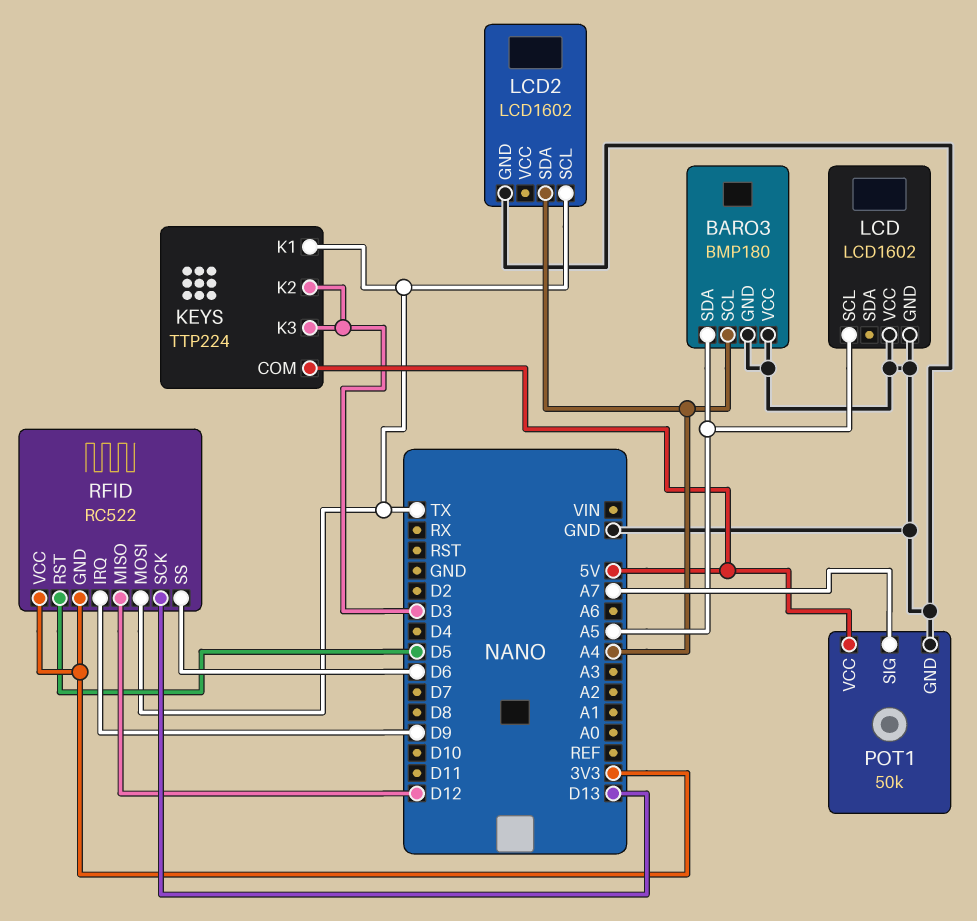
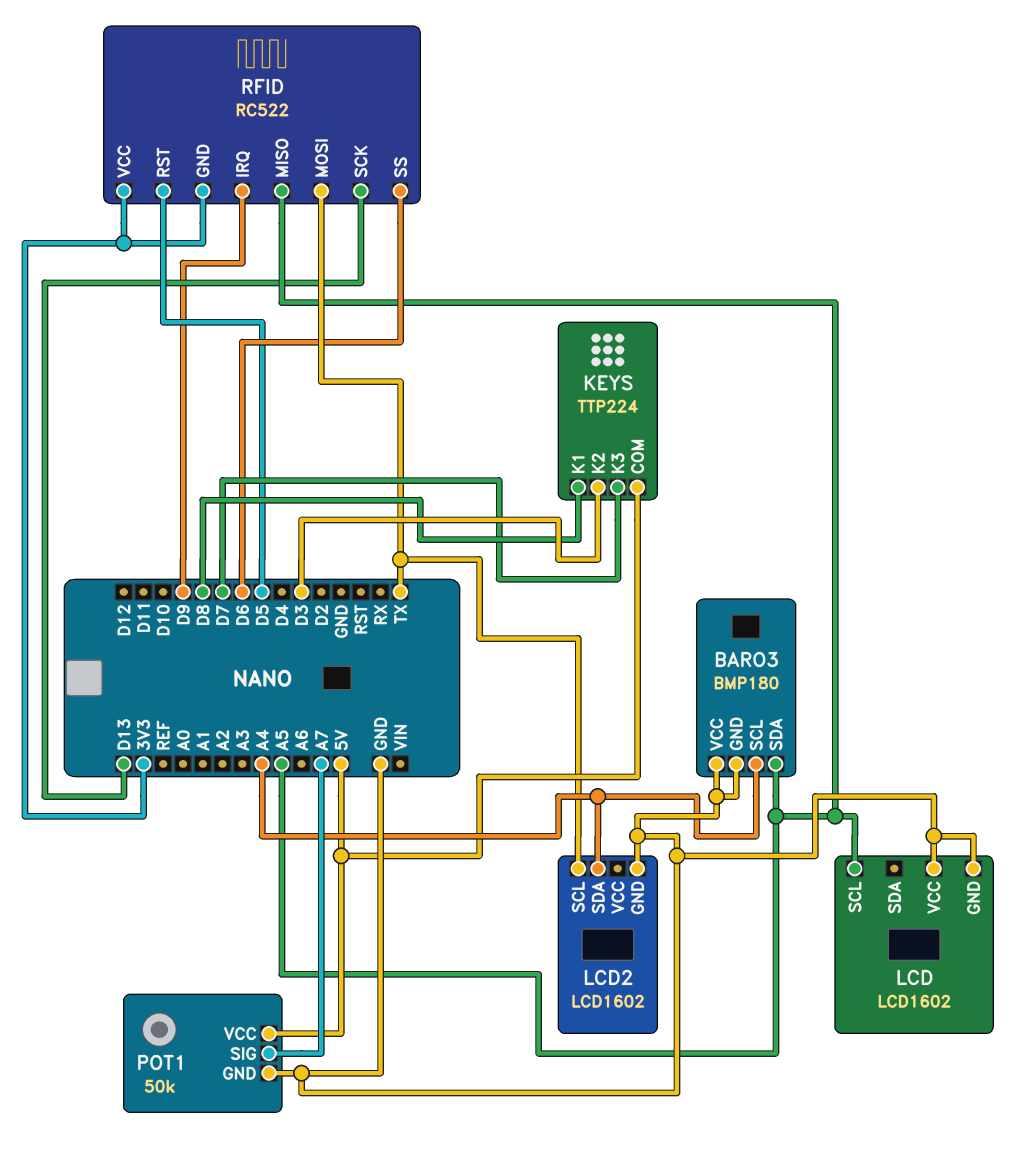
KEYS pin K1: TX -> D8
KEYS pin K3: D3 -> D7
RFID pin MISO: D12 -> A5

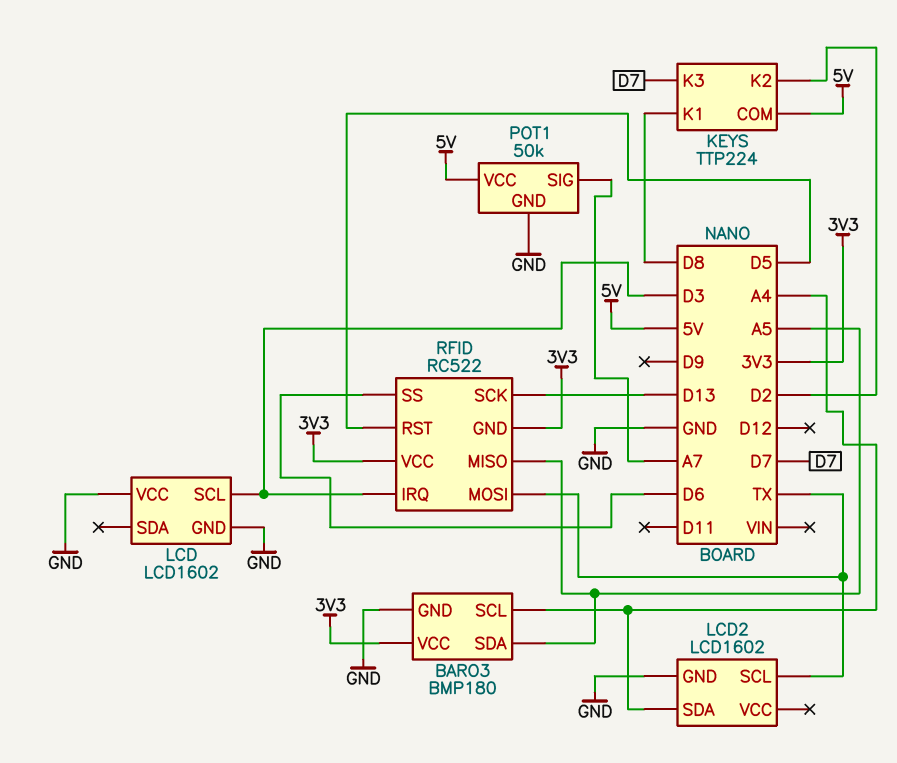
BARO3 pin VCC: GND -> 3V3
KEYS pin K2: D3 -> D2
LCD pin SCL: A5 -> D3
RFID pin IRQ: D9 -> D3

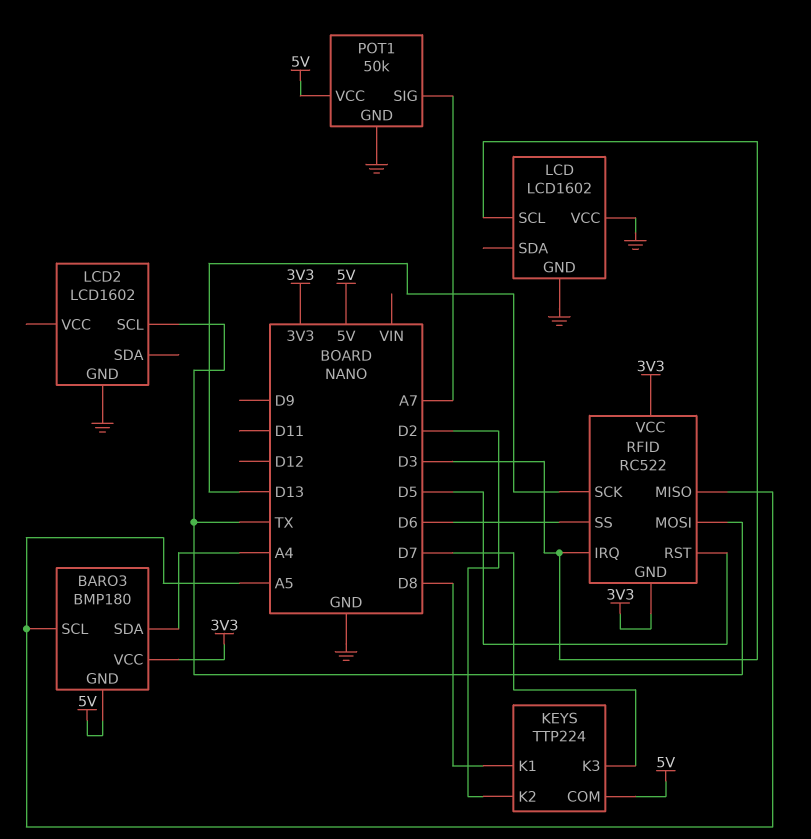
BARO3 pin GND: GND -> 5V
BARO3 pin SCL: A4 -> A5
BARO3 pin SDA: A5 -> A4
LCD2 pin SDA: A4 -> none

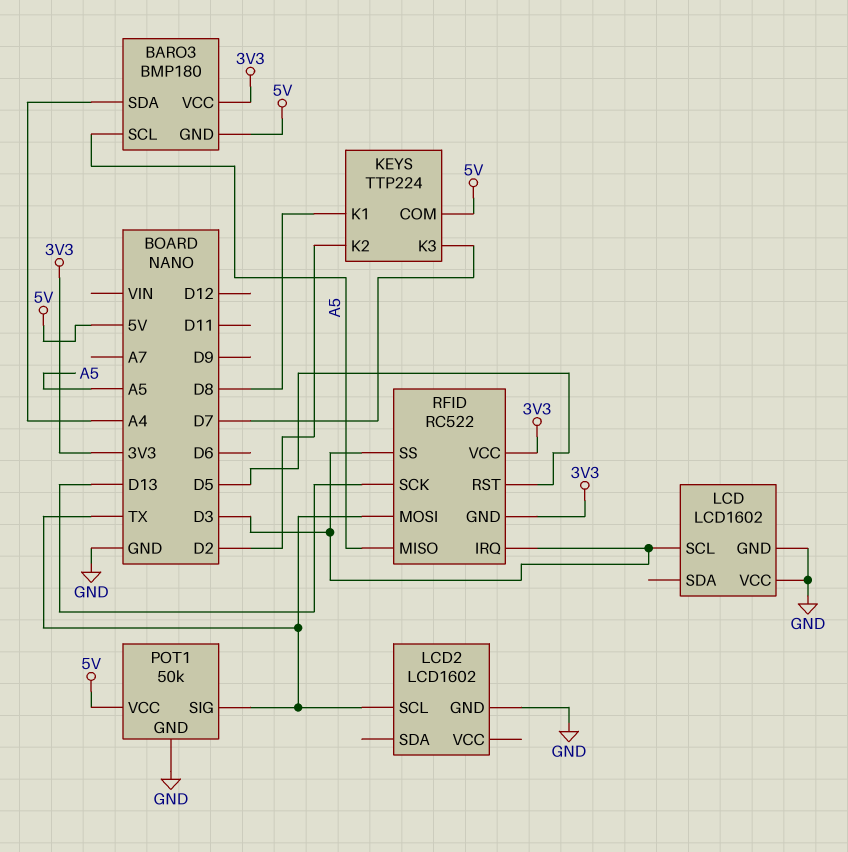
POT1 pin SIG: A7 -> TX
RFID pin SS: D6 -> D3

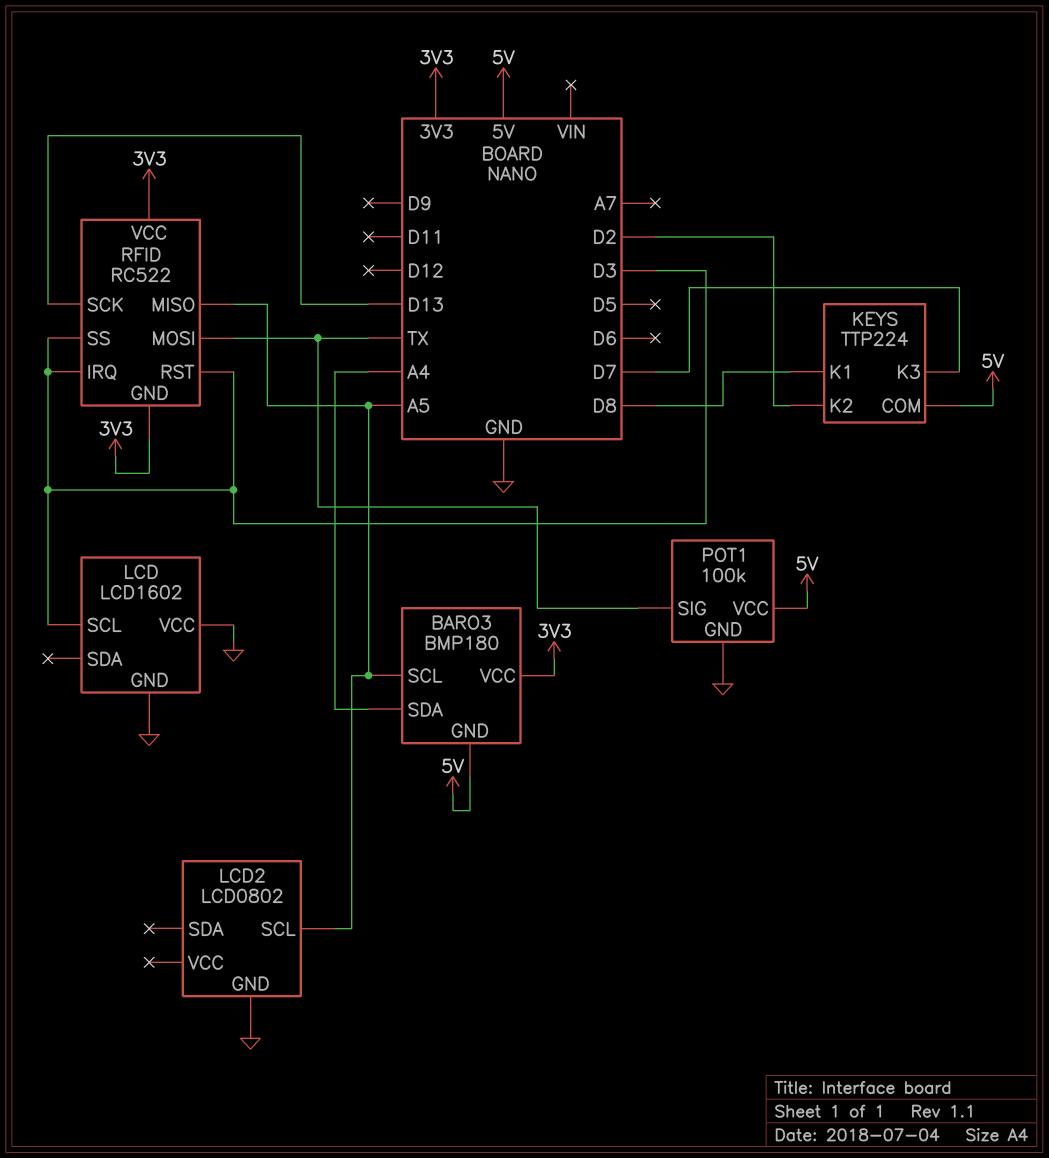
LCD2: LCD1602 -> LCD0802
LCD2 pin SCL: TX -> A5
POT1: 50k -> 100k
RFID pin RST: D5 -> D3

